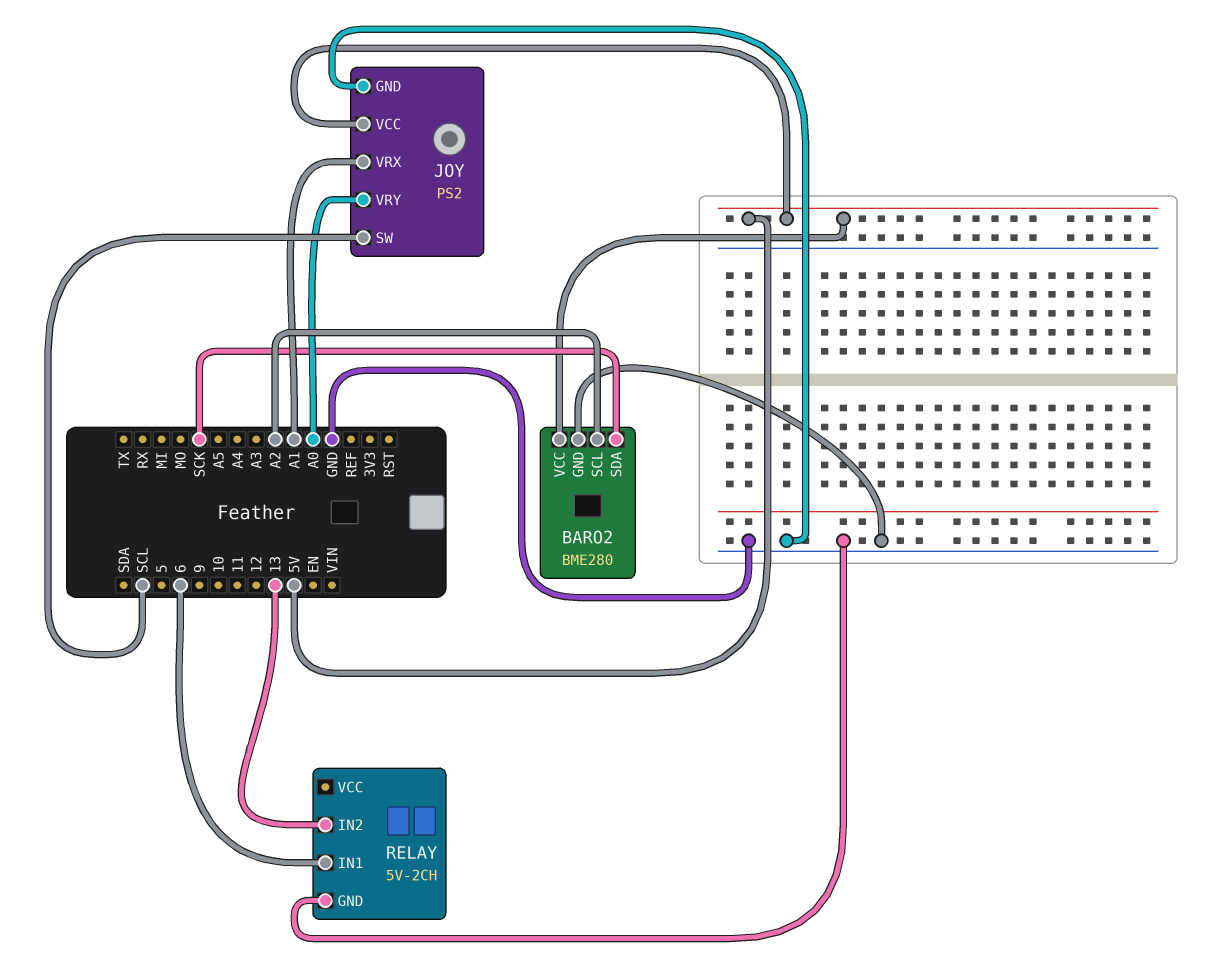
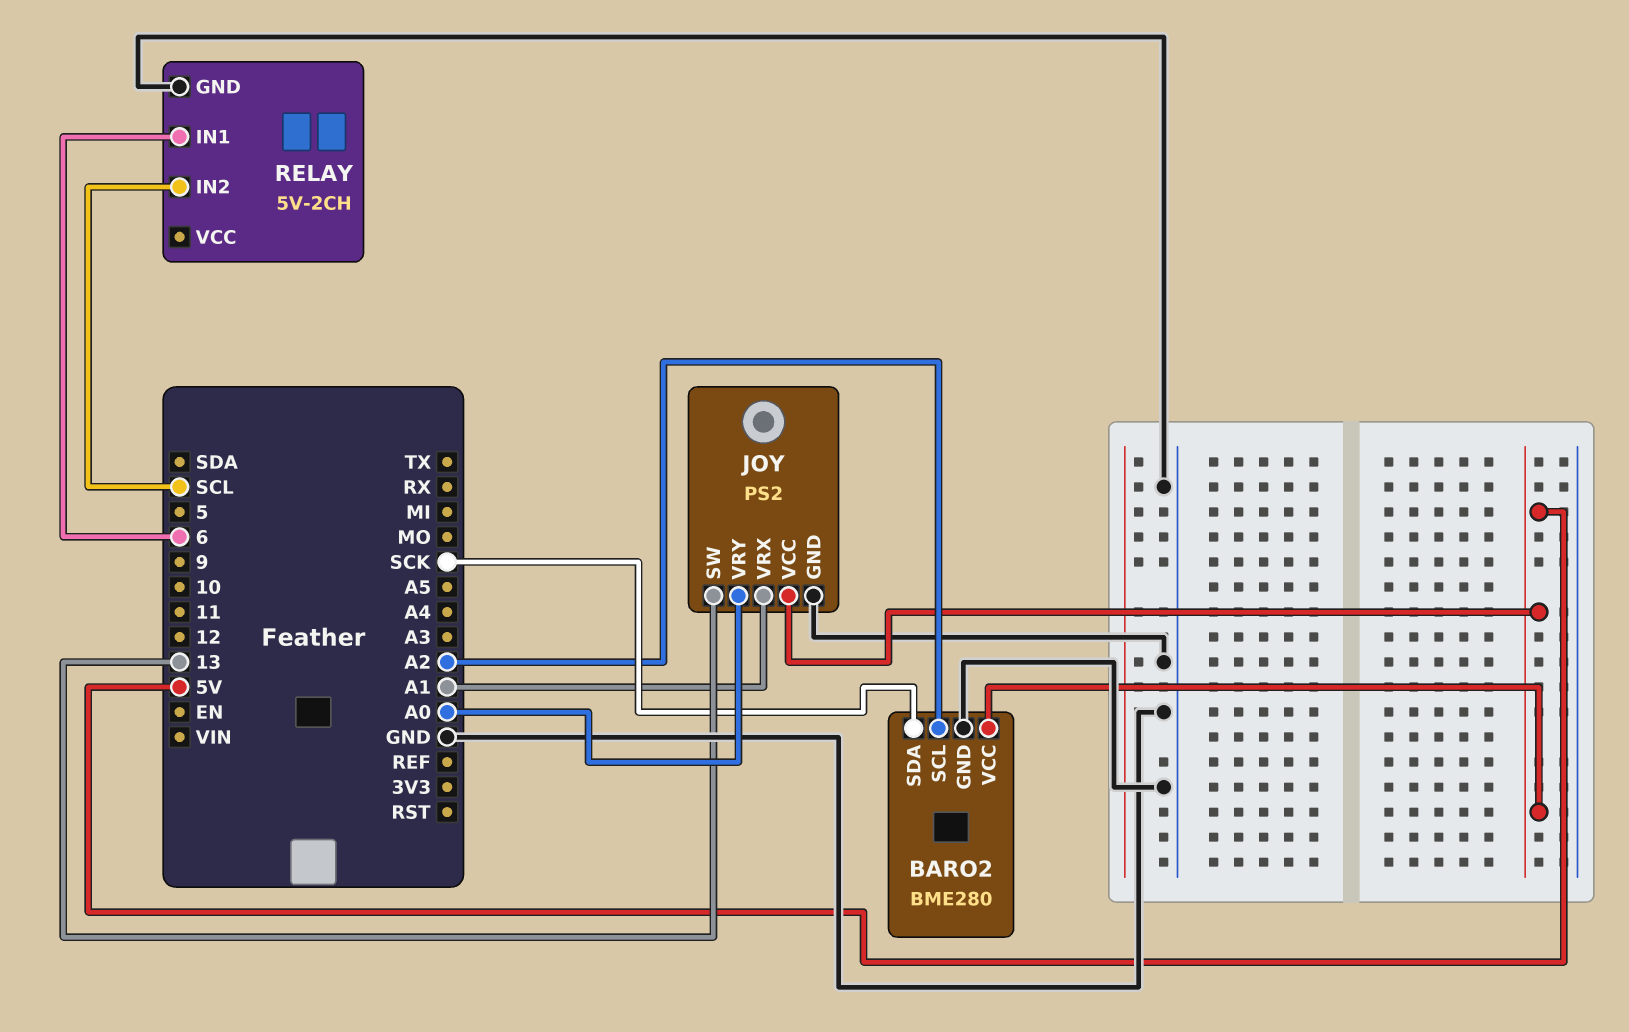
JOY pin SW: SCL -> 13
RELAY pin IN2: 13 -> SCL

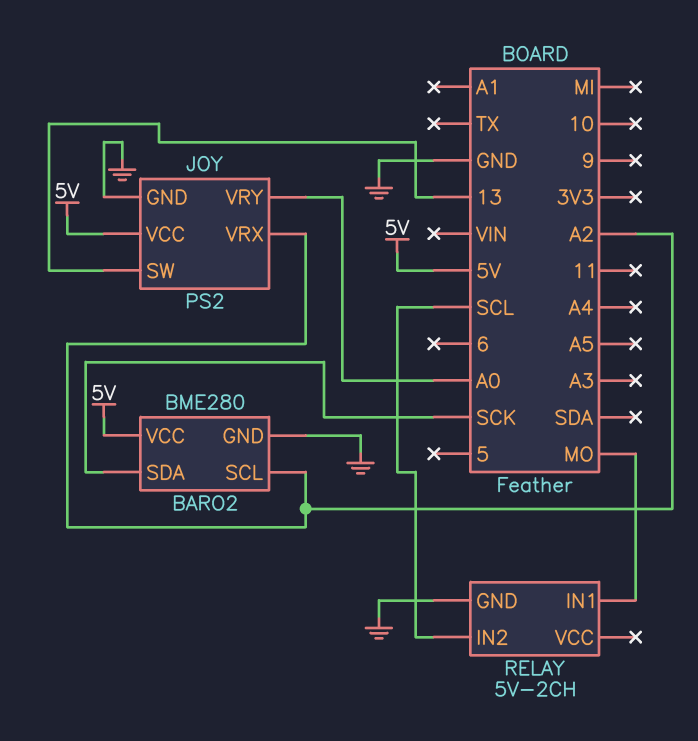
JOY pin VRX: A1 -> A2
RELAY pin IN1: 6 -> MO

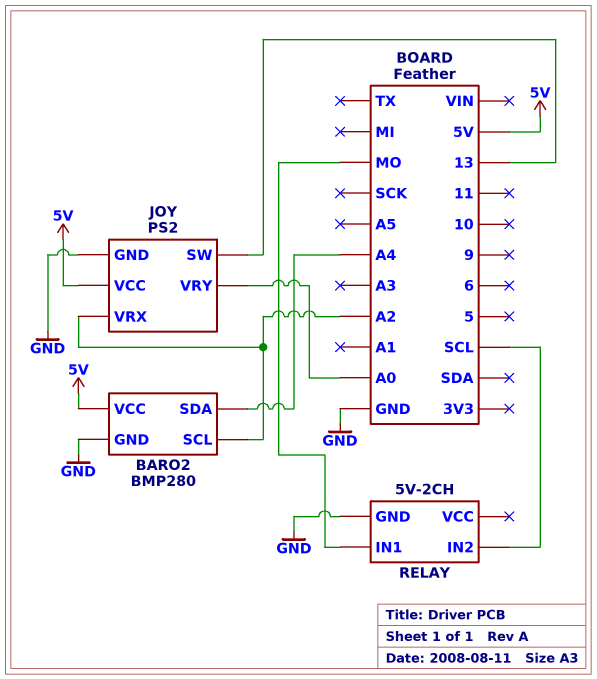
BARO2: BME280 -> BMP280
BARO2 pin SDA: SCK -> A4

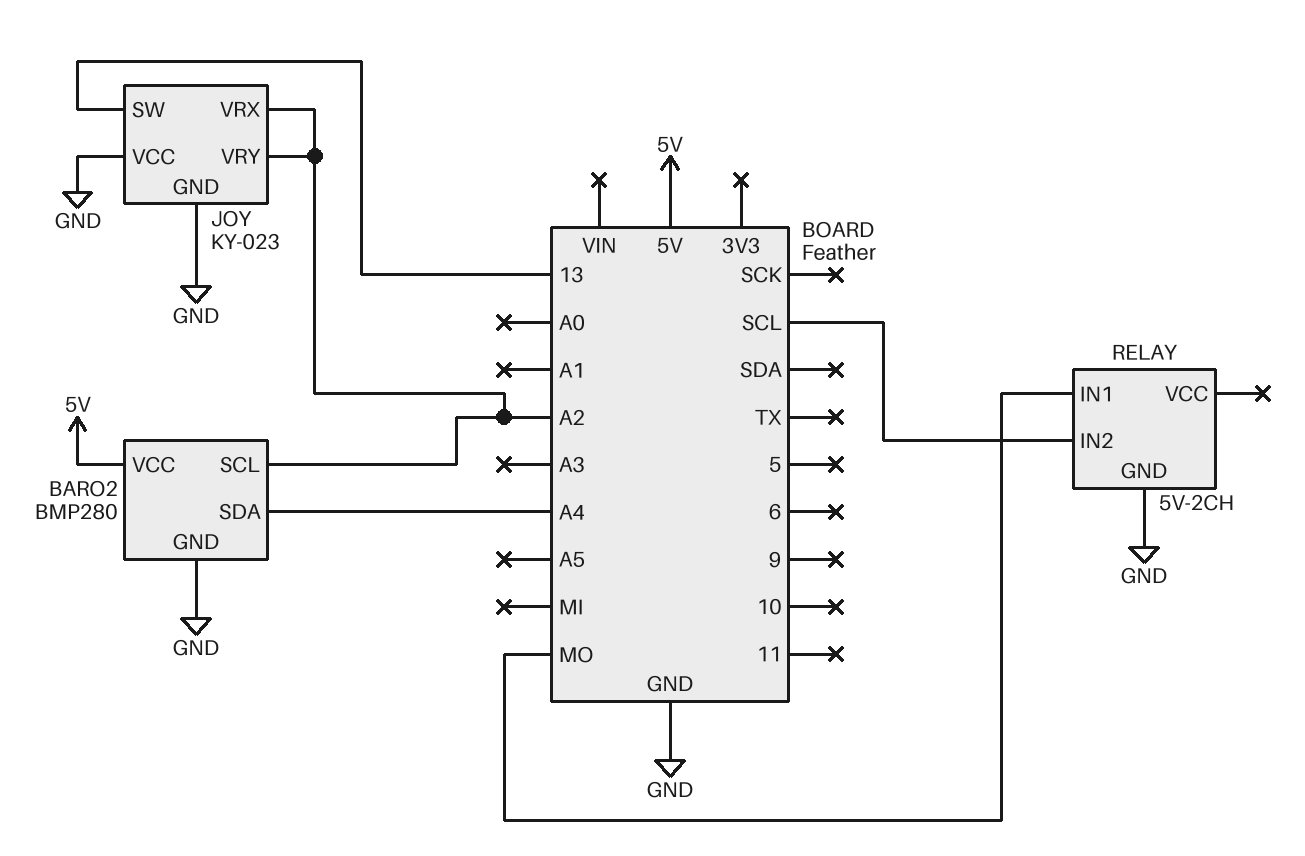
JOY: PS2 -> KY-023
JOY pin VCC: 5V -> GND
JOY pin VRY: A0 -> A2

